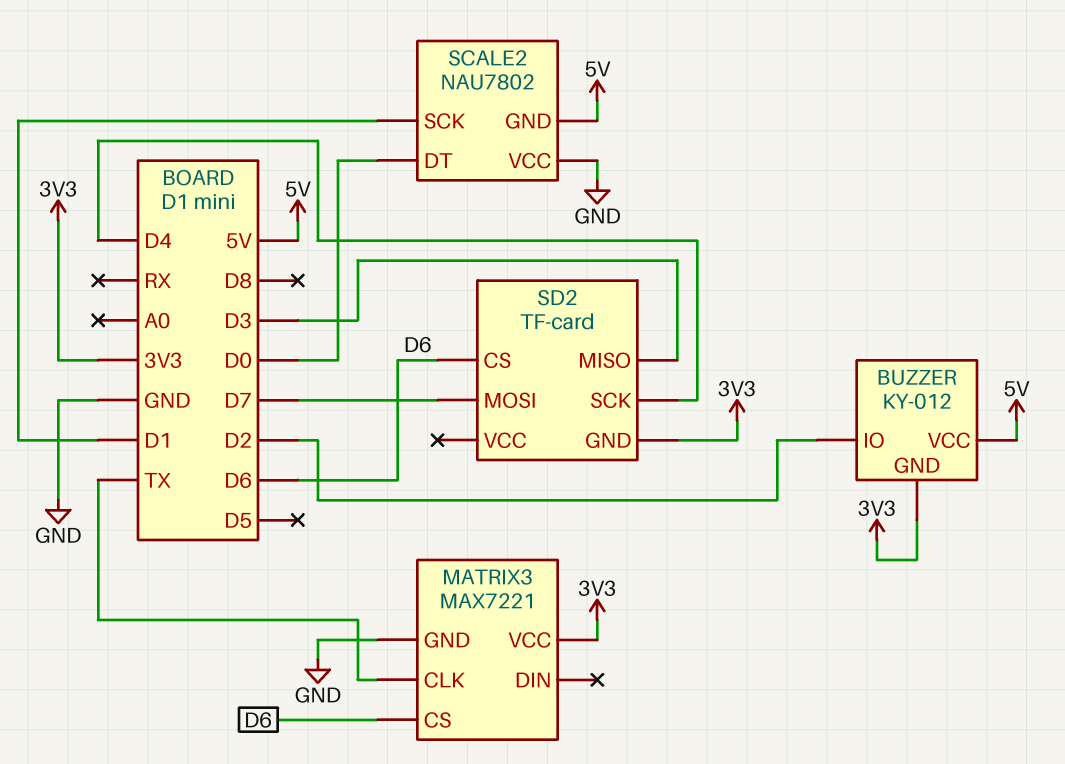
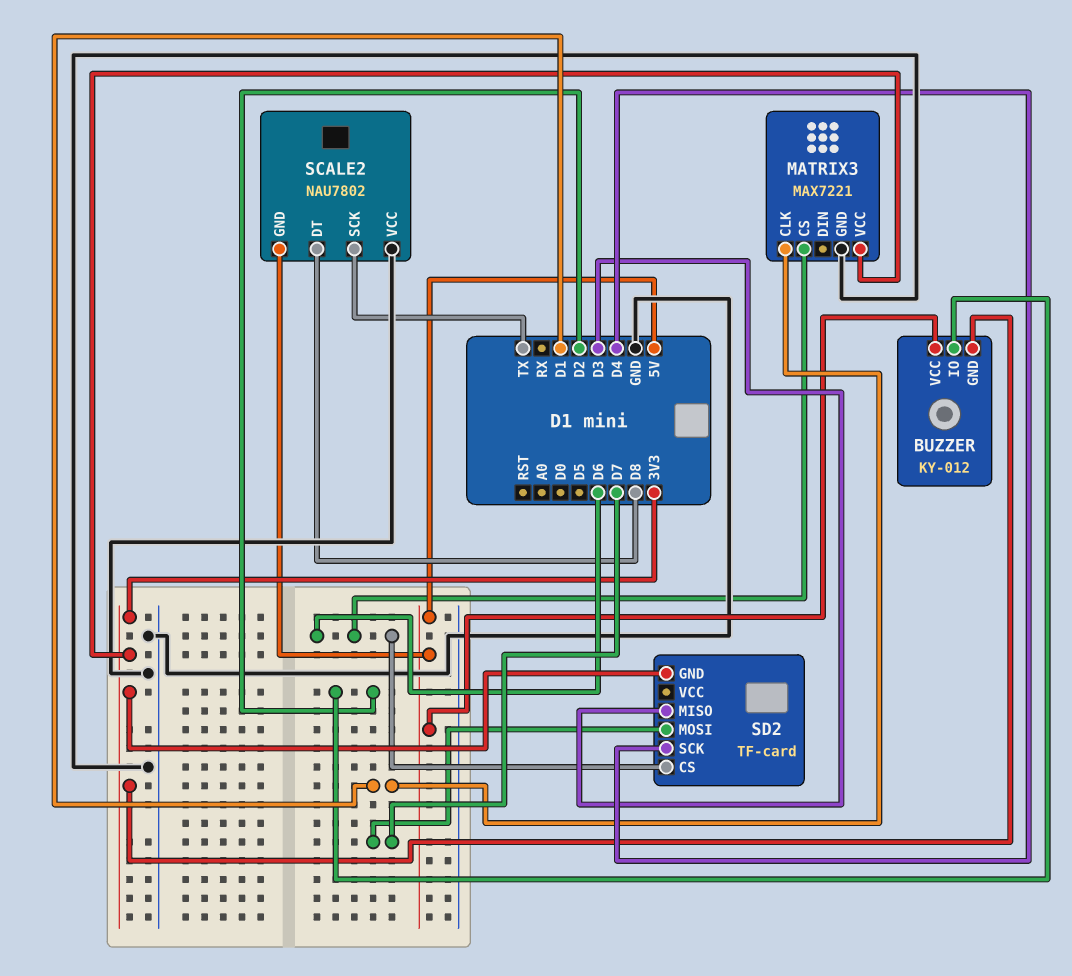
MATRIX3 pin CLK: TX -> D1
SCALE2 pin DT: D0 -> D8
SCALE2 pin SCK: D1 -> TX

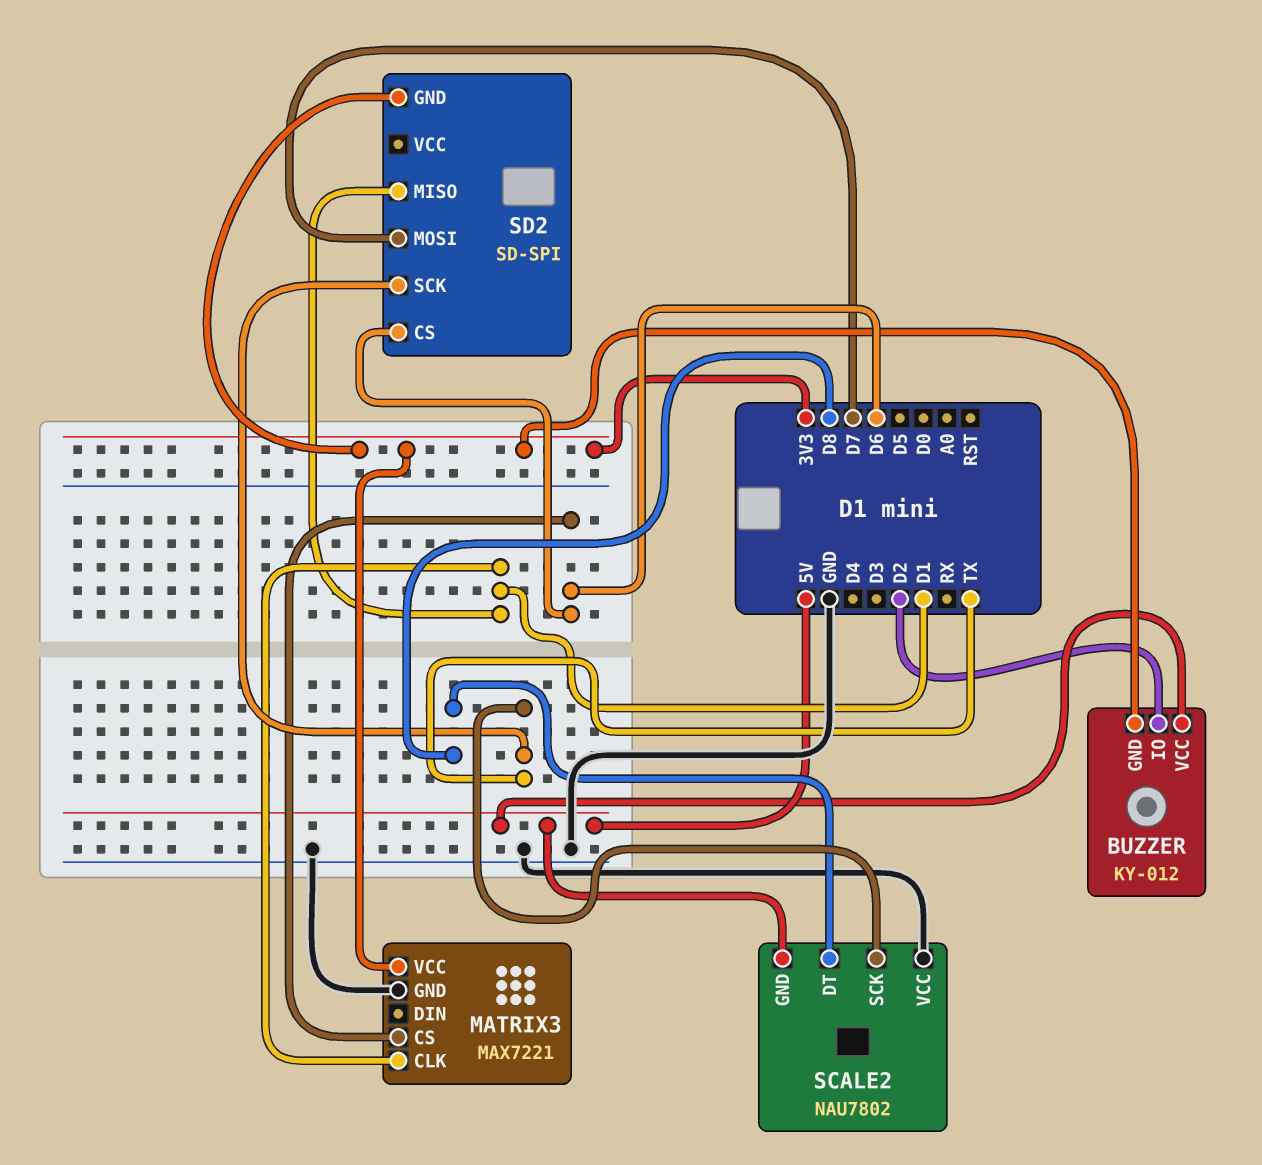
SD2: TF-card -> SD-SPI
SD2 pin MISO: D3 -> D1
SD2 pin SCK: D4 -> TX

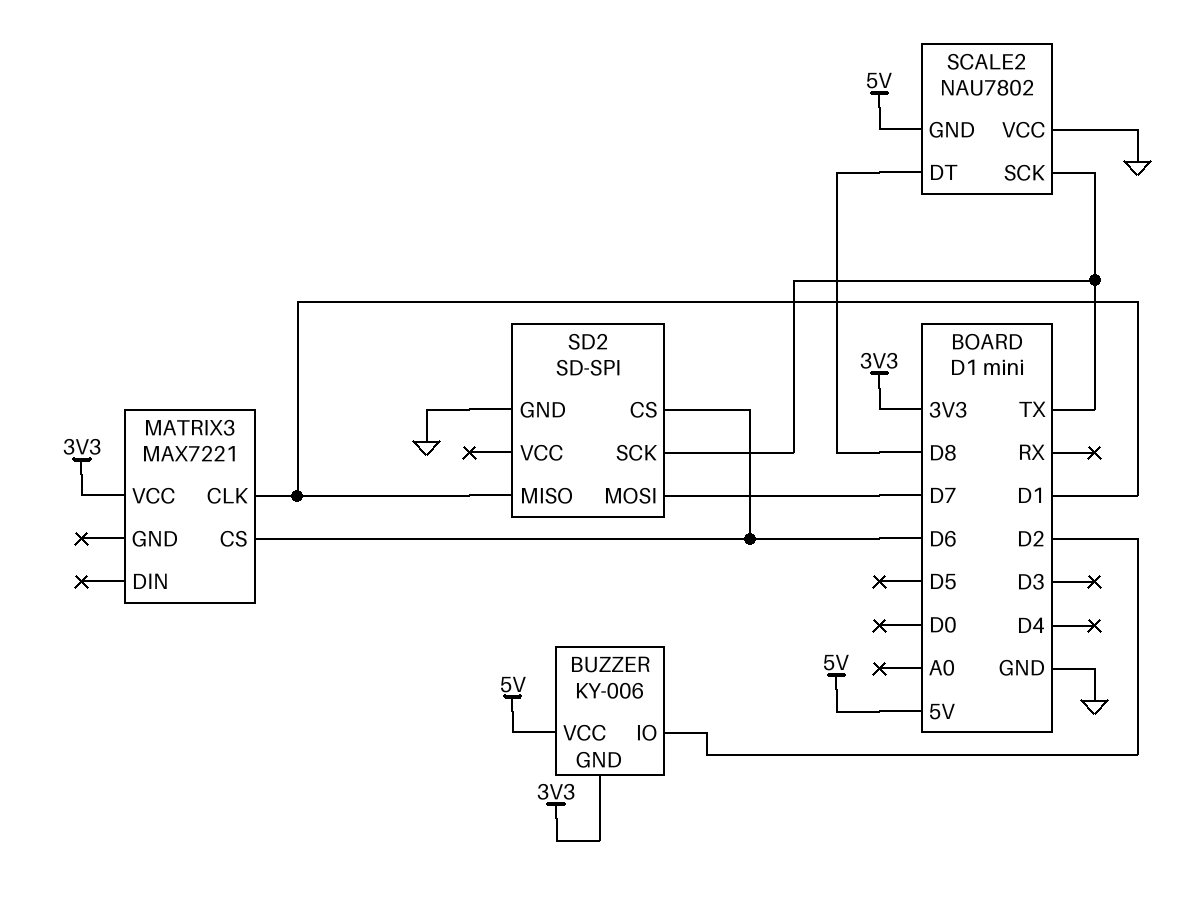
BUZZER: KY-012 -> KY-006
MATRIX3 pin GND: GND -> none
SD2 pin GND: 3V3 -> GND

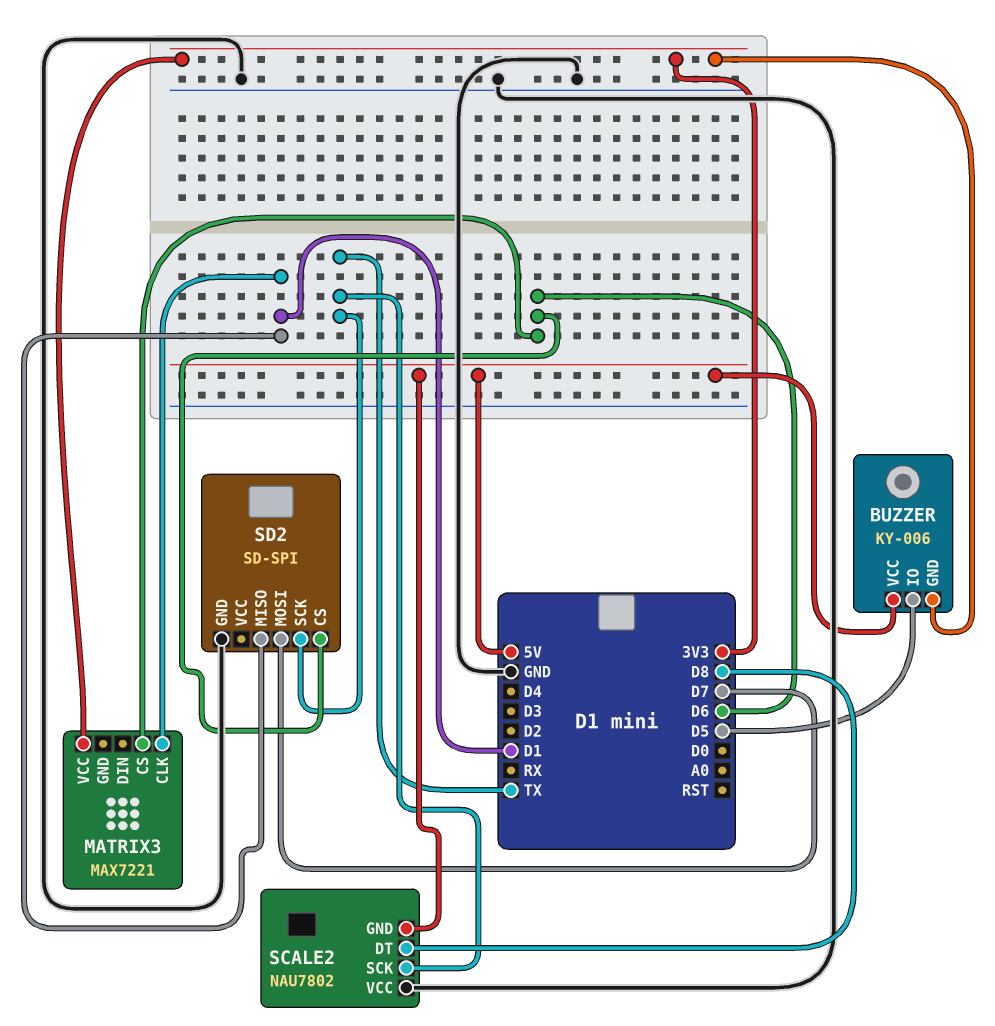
BUZZER pin IO: D2 -> D5

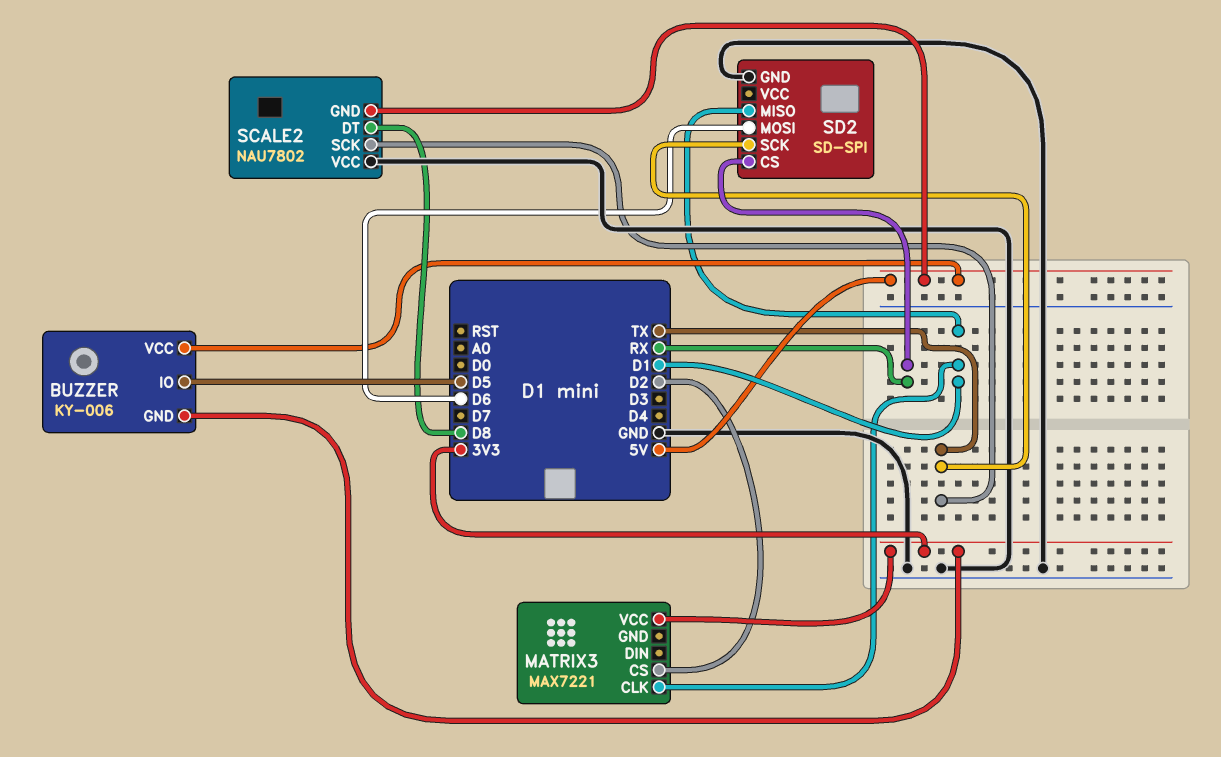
MATRIX3 pin CS: D6 -> D2
SD2 pin CS: D6 -> RX
SD2 pin MOSI: D7 -> D6

